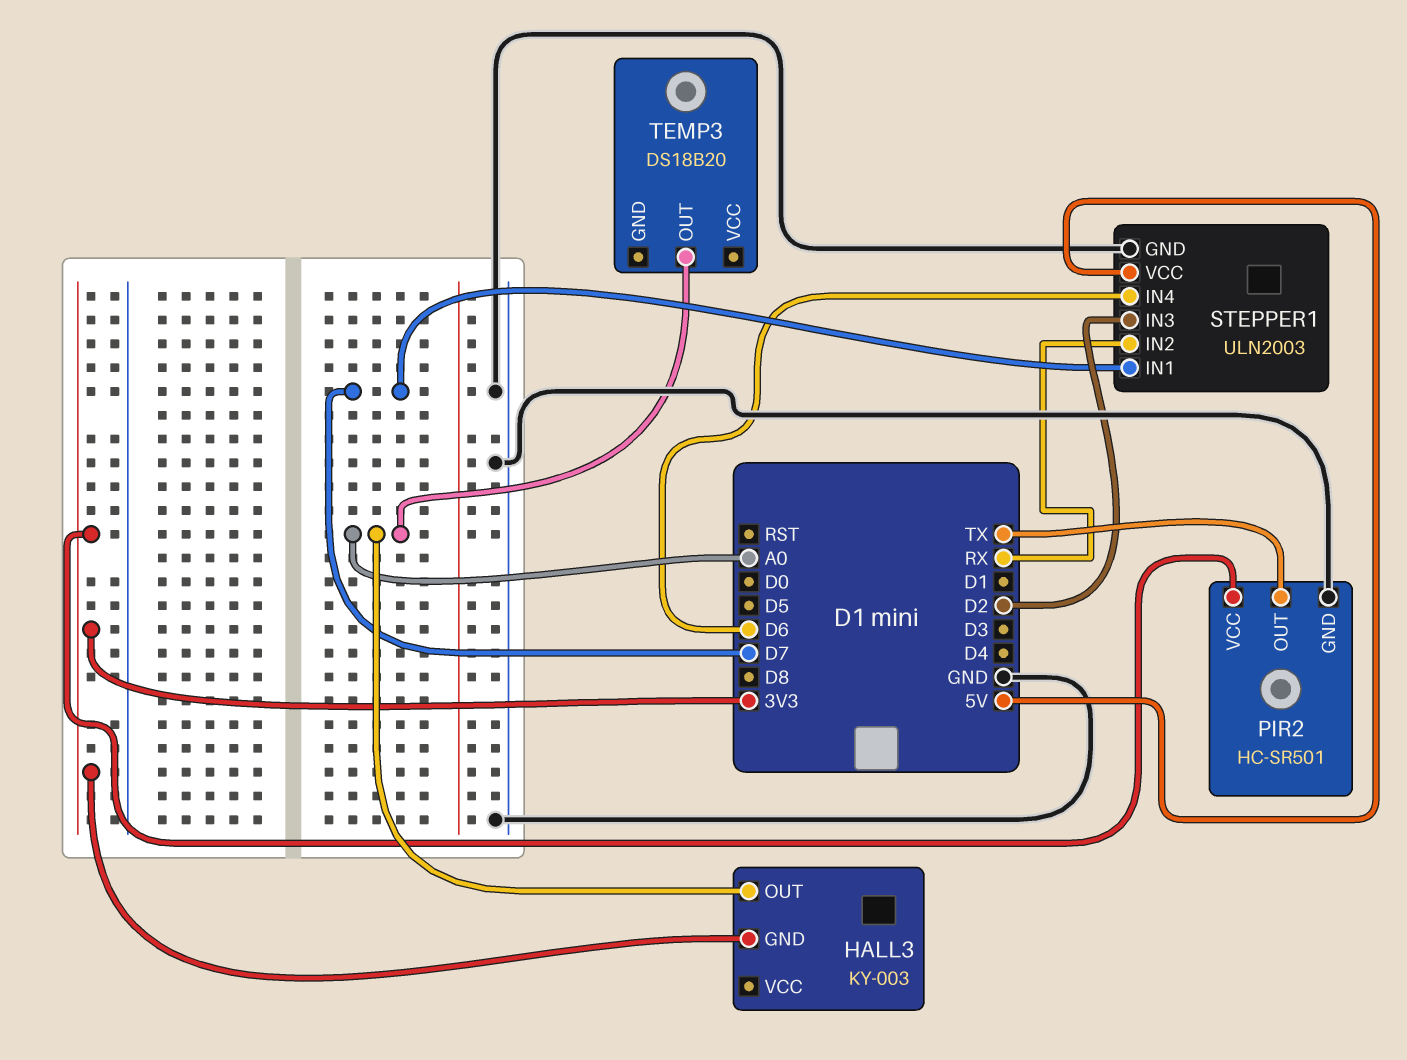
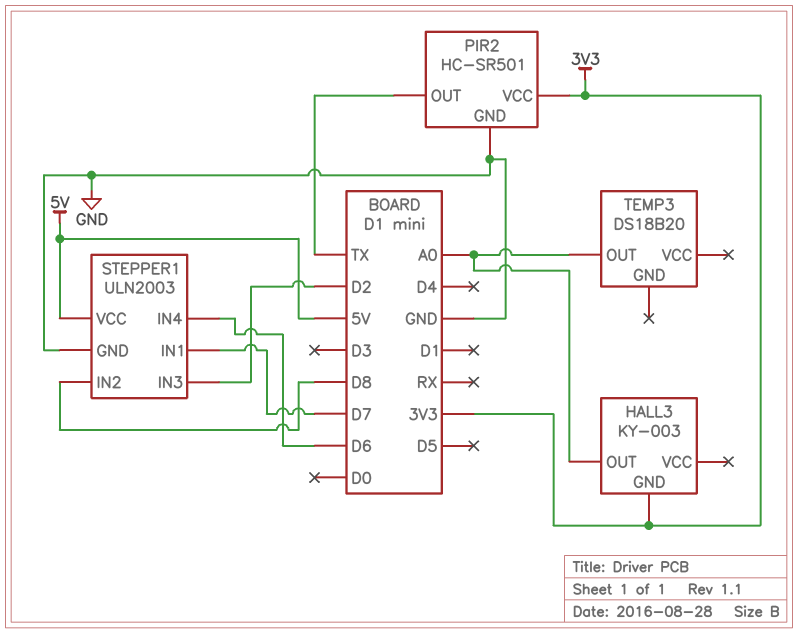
STEPPER1 pin IN2: RX -> D8

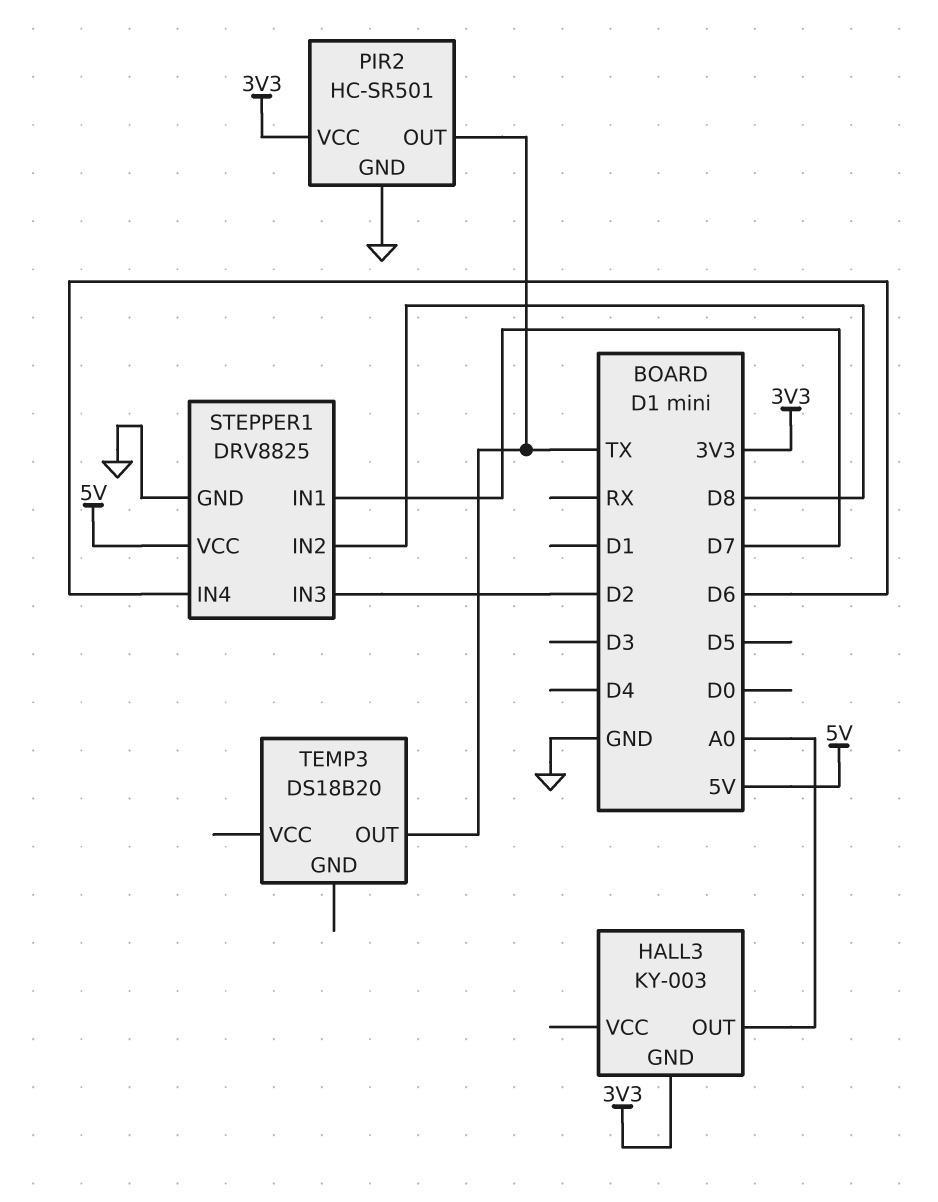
STEPPER1: ULN2003 -> DRV8825
TEMP3 pin OUT: A0 -> TX

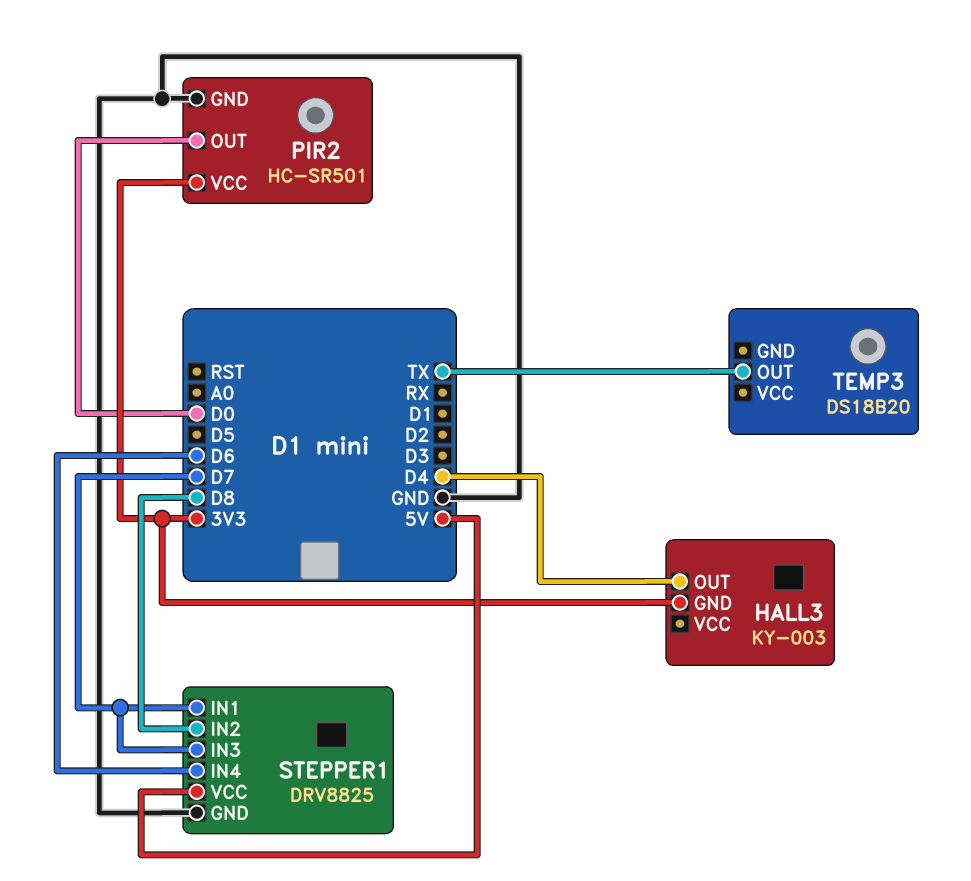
HALL3 pin OUT: A0 -> D4
PIR2 pin OUT: TX -> D0
STEPPER1 pin IN3: D2 -> D7

